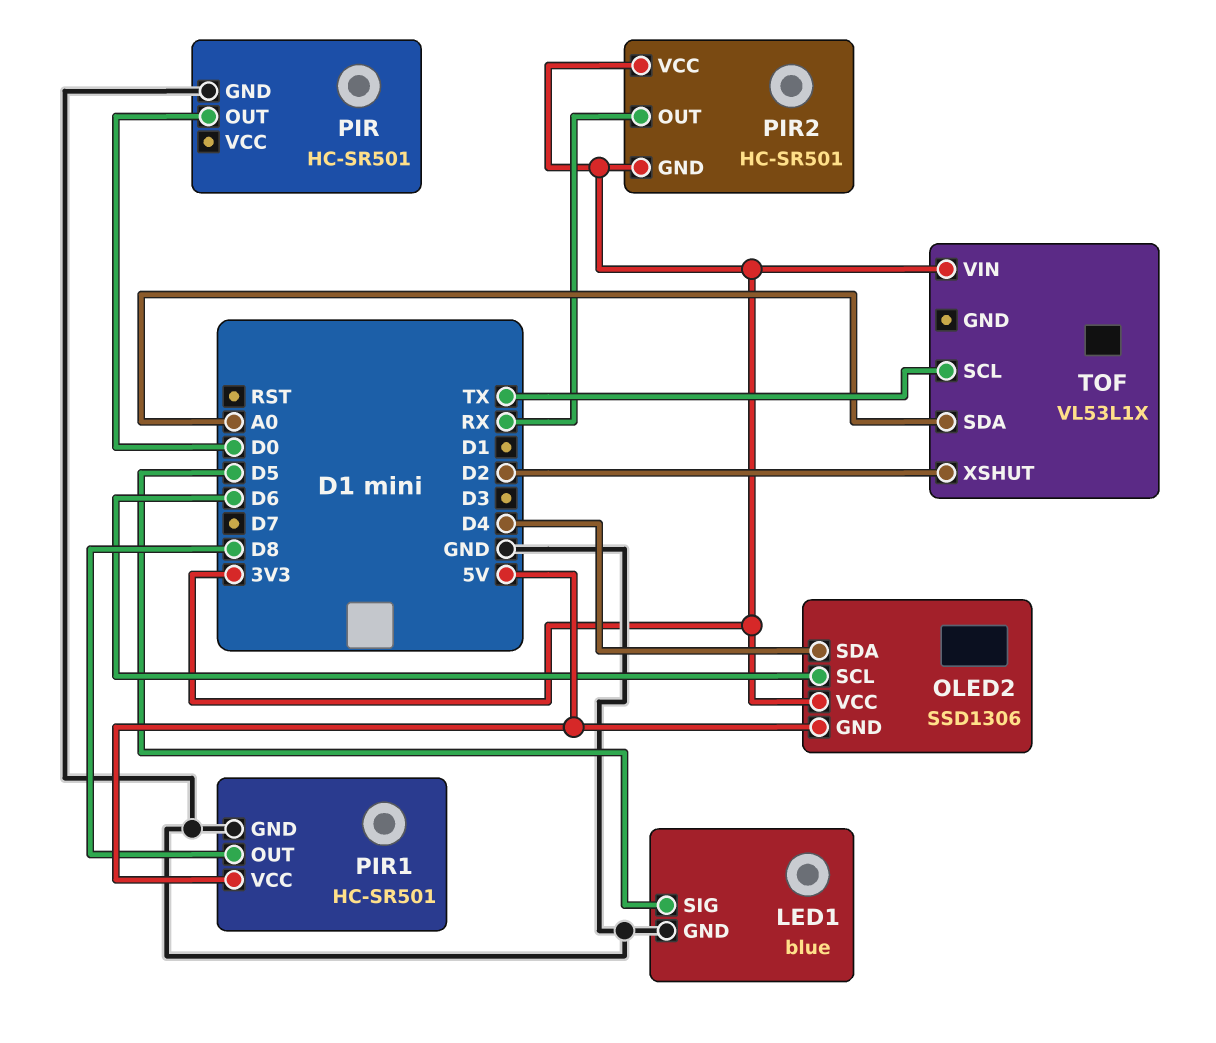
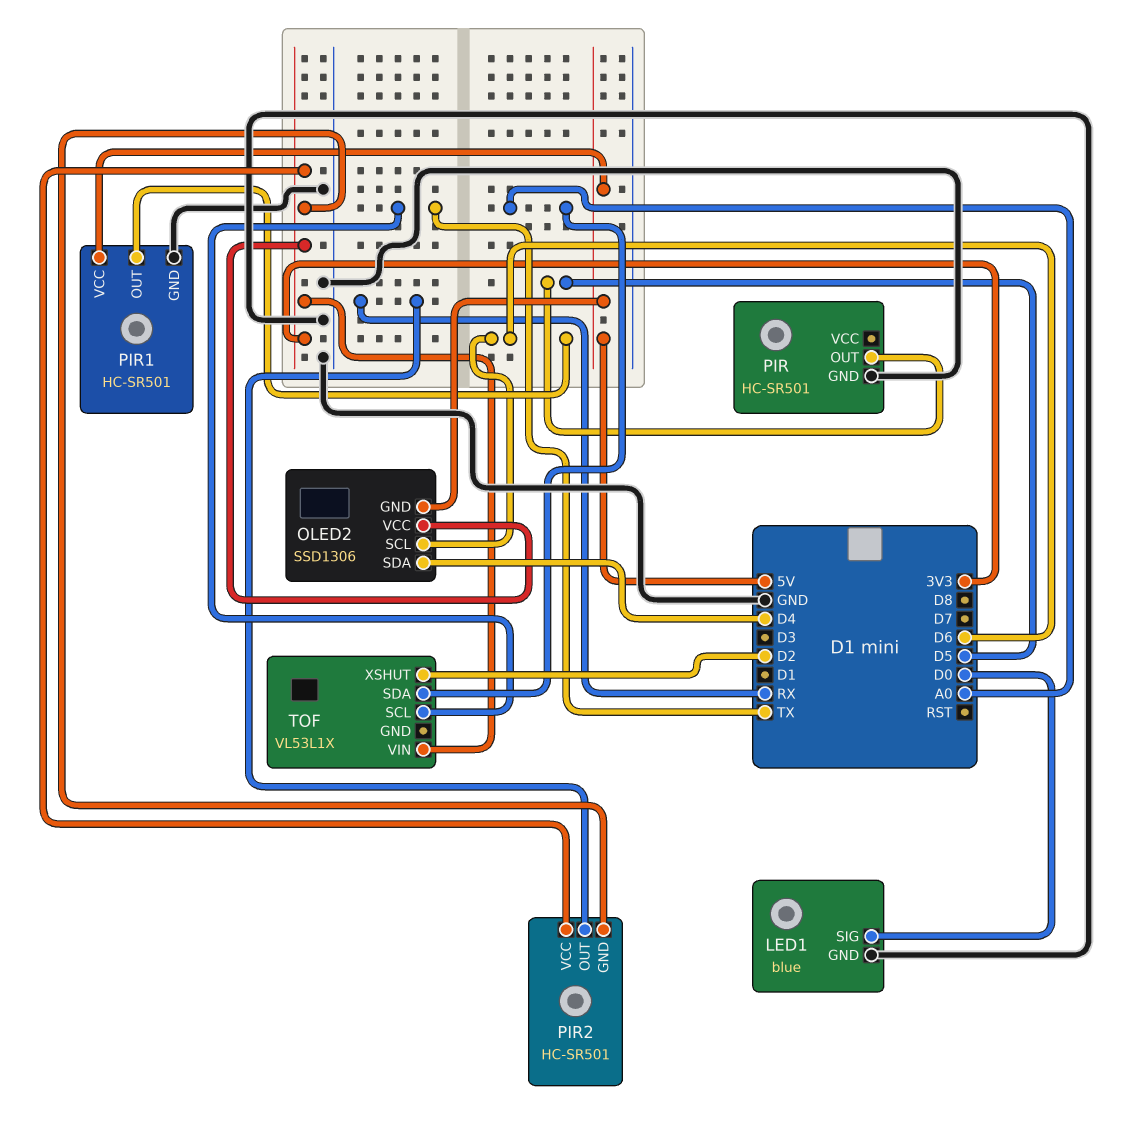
LED1 pin SIG: D5 -> D0
PIR pin OUT: D0 -> D5
PIR1 pin OUT: D8 -> D6

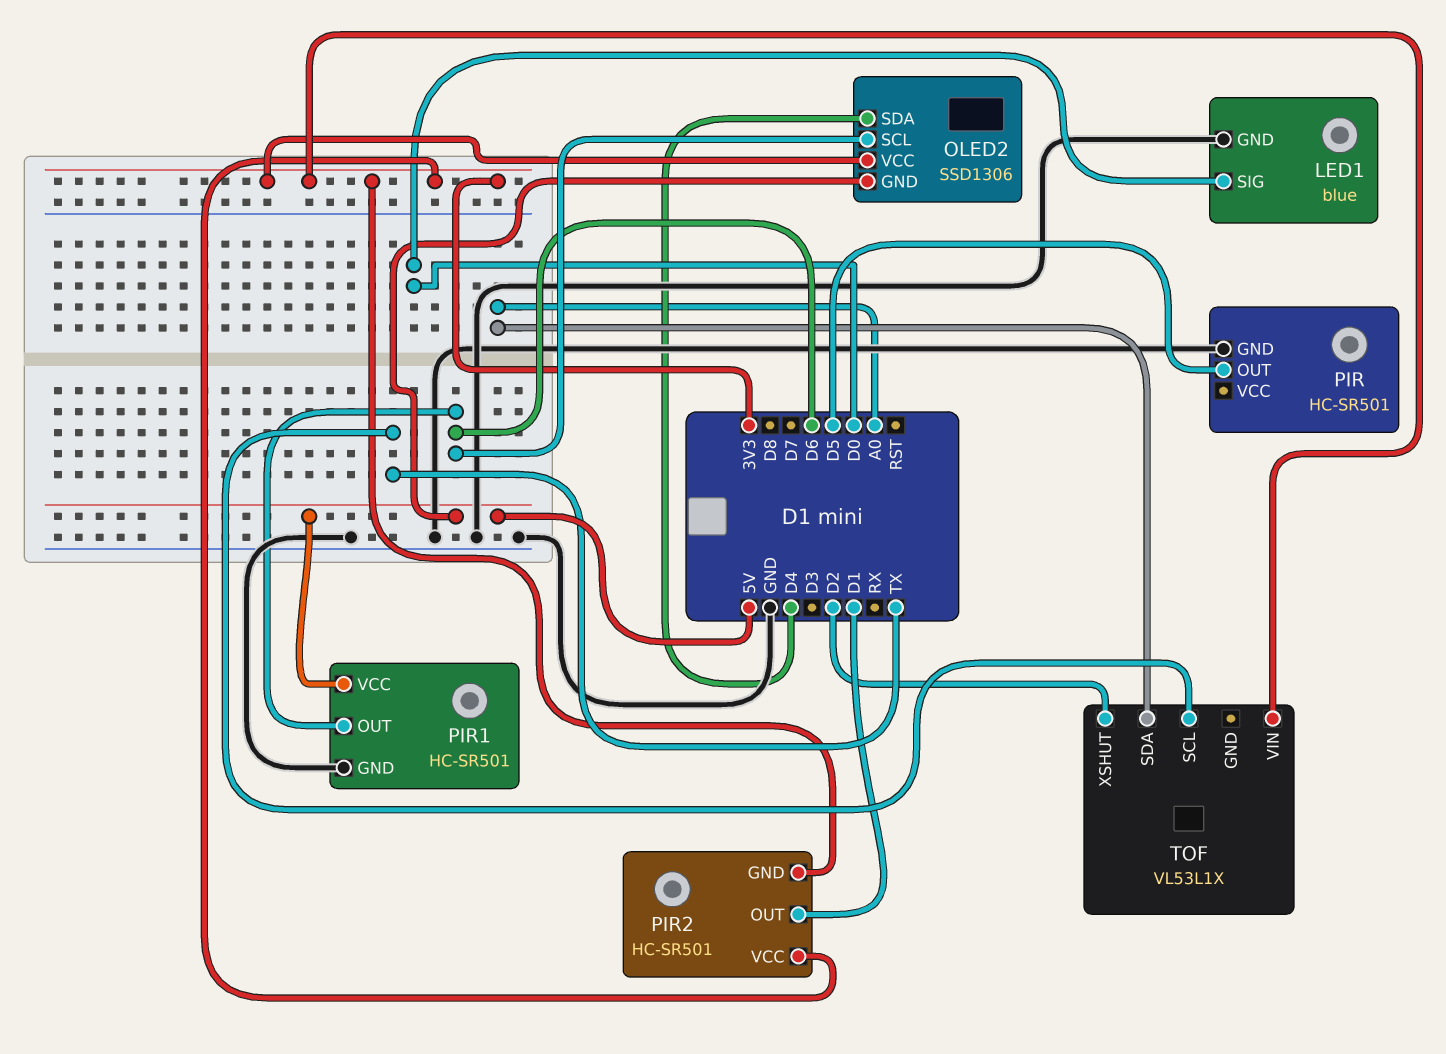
PIR2 pin OUT: RX -> D1

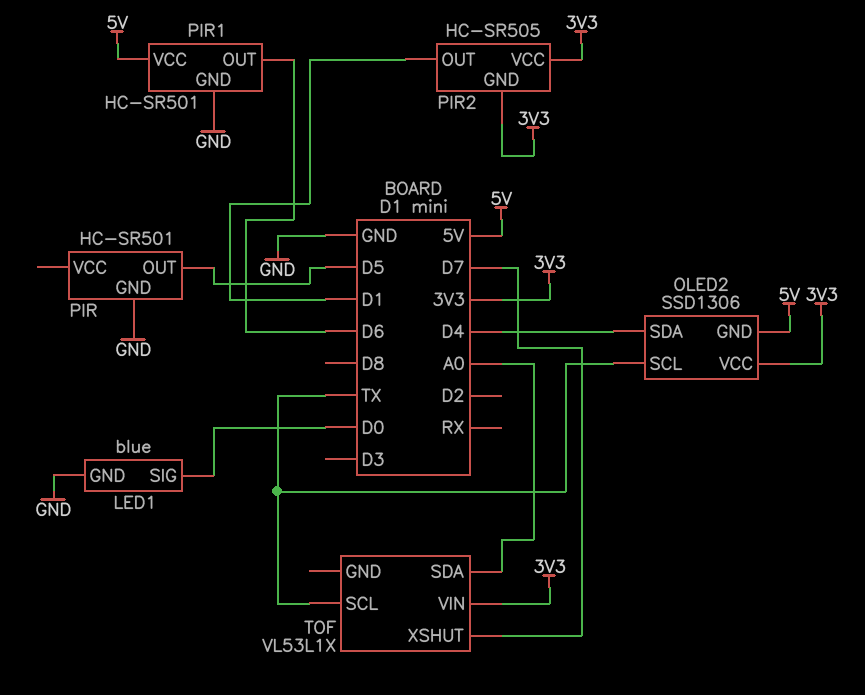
OLED2 pin SCL: D6 -> TX
PIR2: HC-SR501 -> HC-SR505
TOF pin XSHUT: D2 -> D7

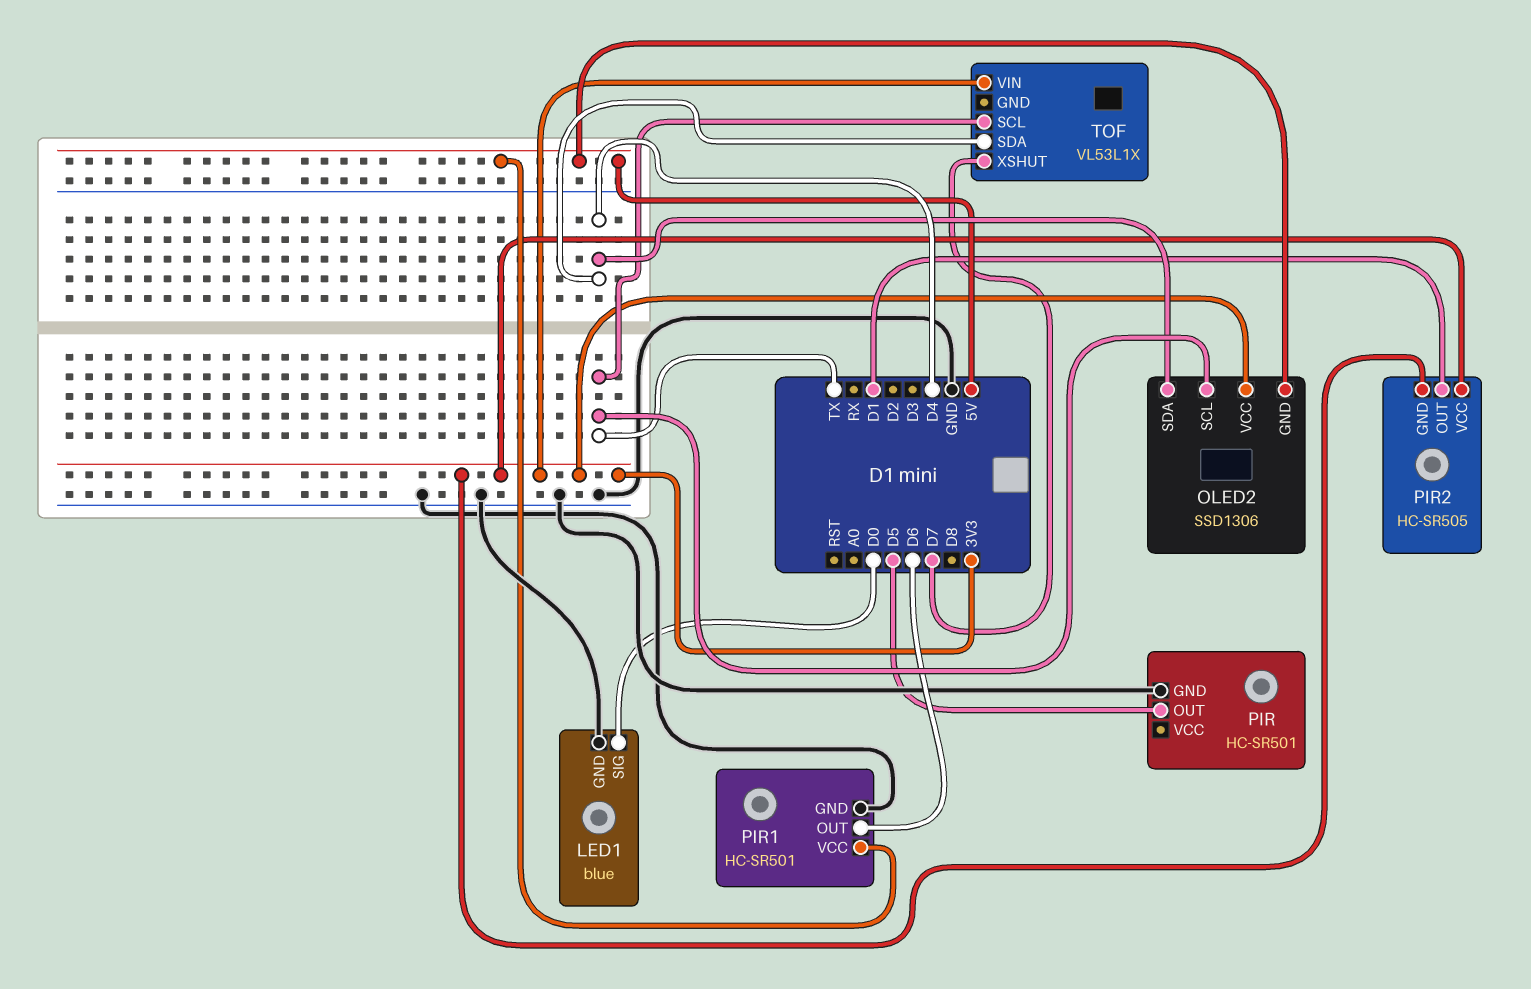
TOF pin SDA: A0 -> D4

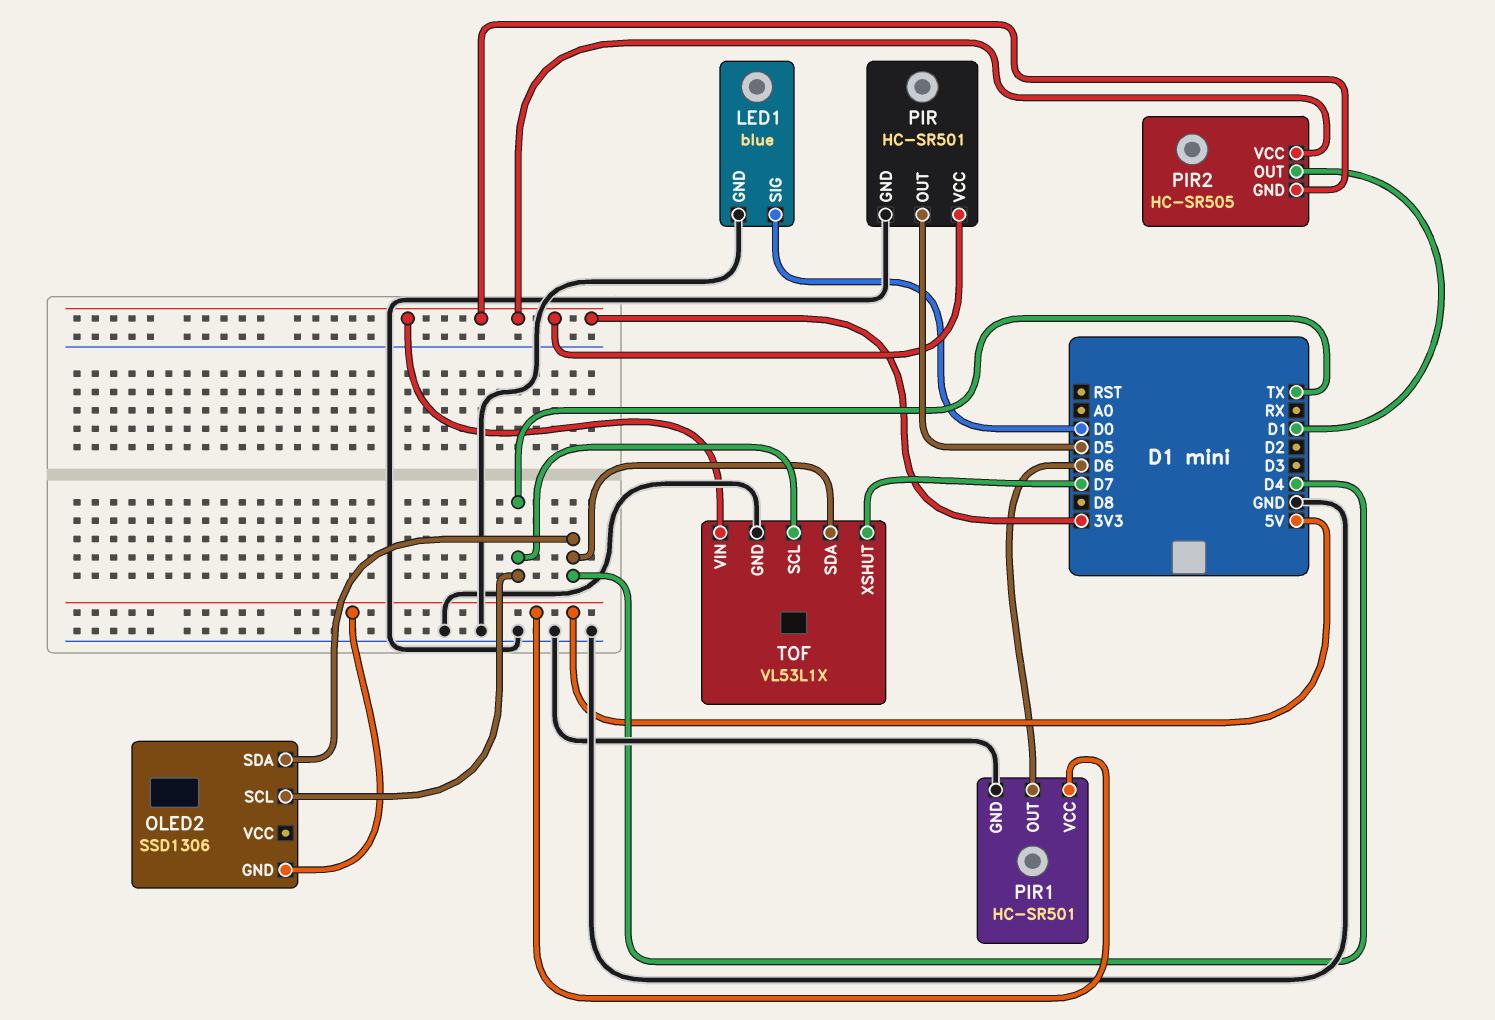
OLED2 pin VCC: 3V3 -> none
PIR pin VCC: none -> 3V3
TOF pin GND: none -> GND

